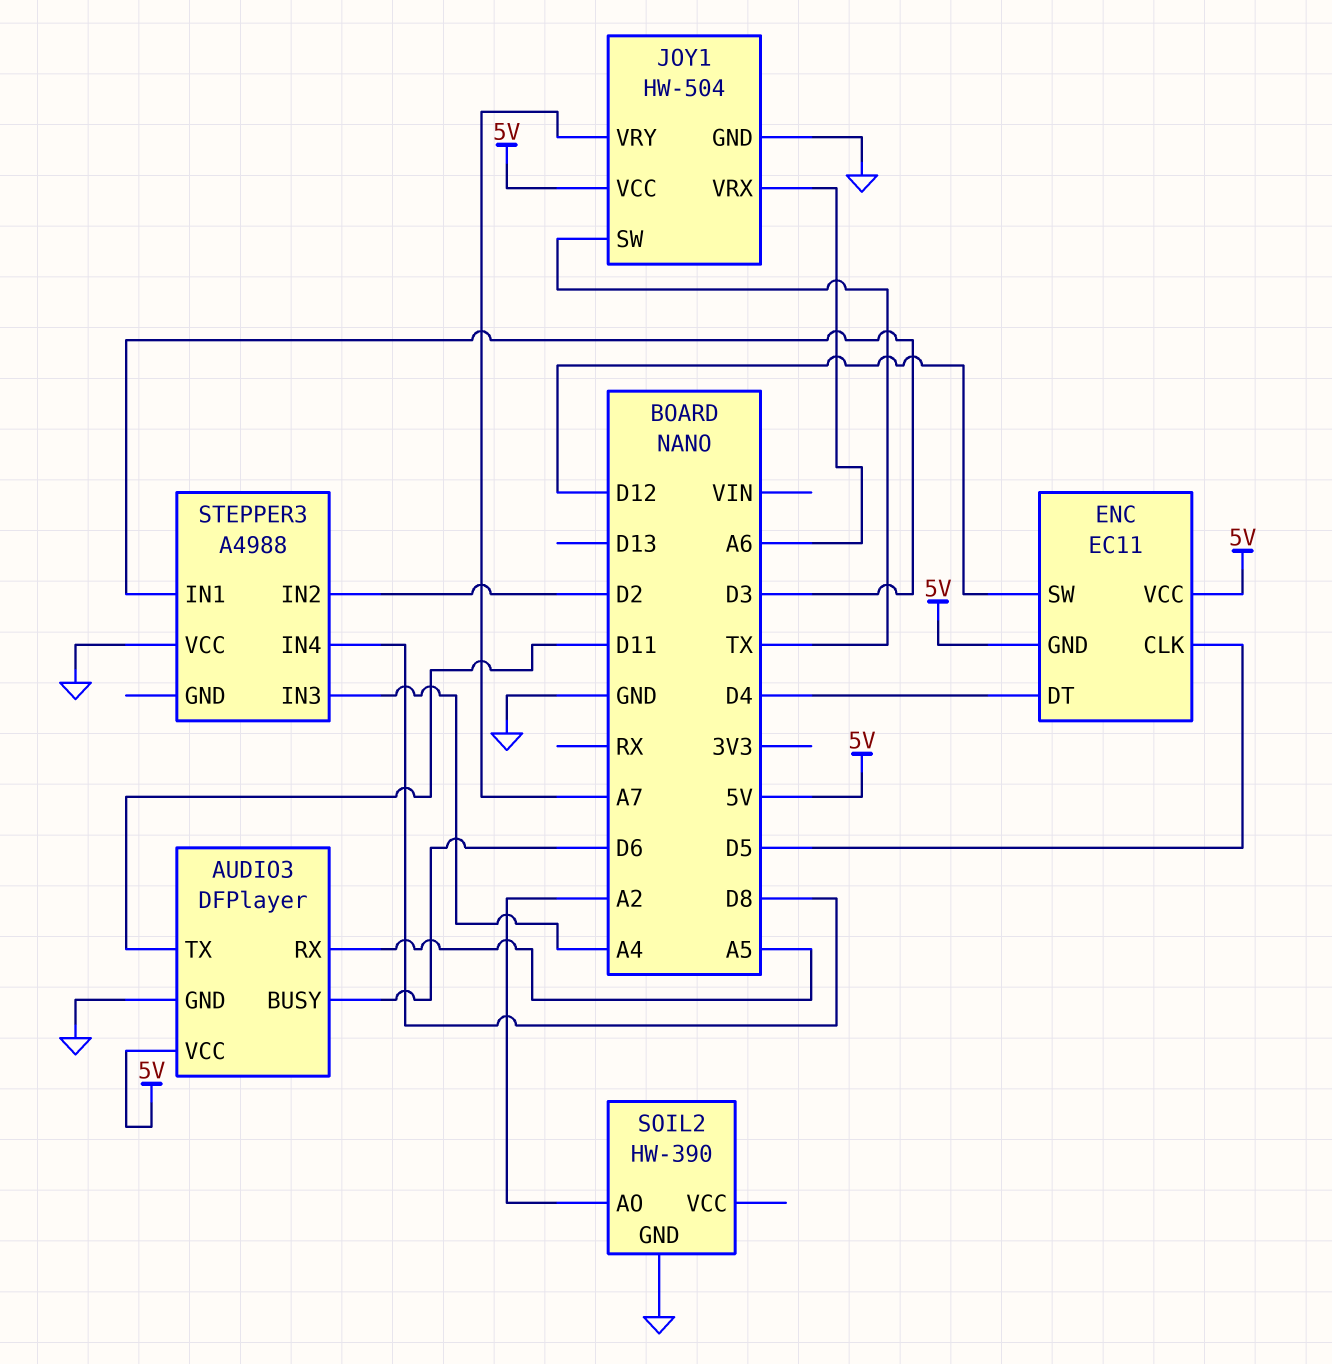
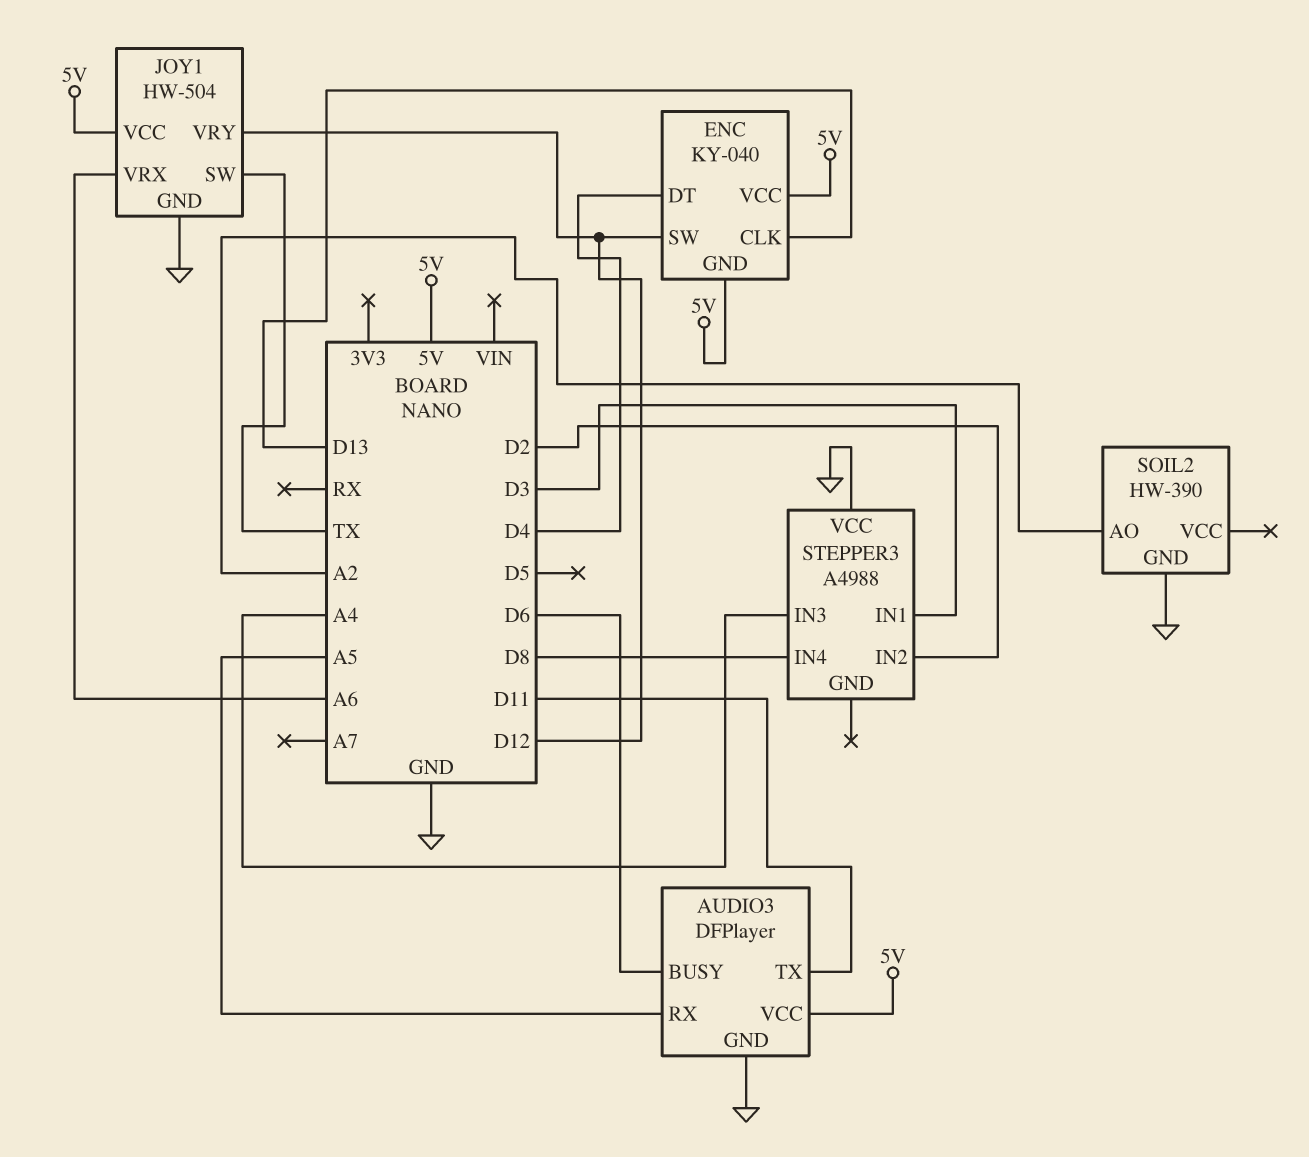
ENC: EC11 -> KY-040
ENC pin CLK: D5 -> D13
JOY1 pin VRY: A7 -> D12

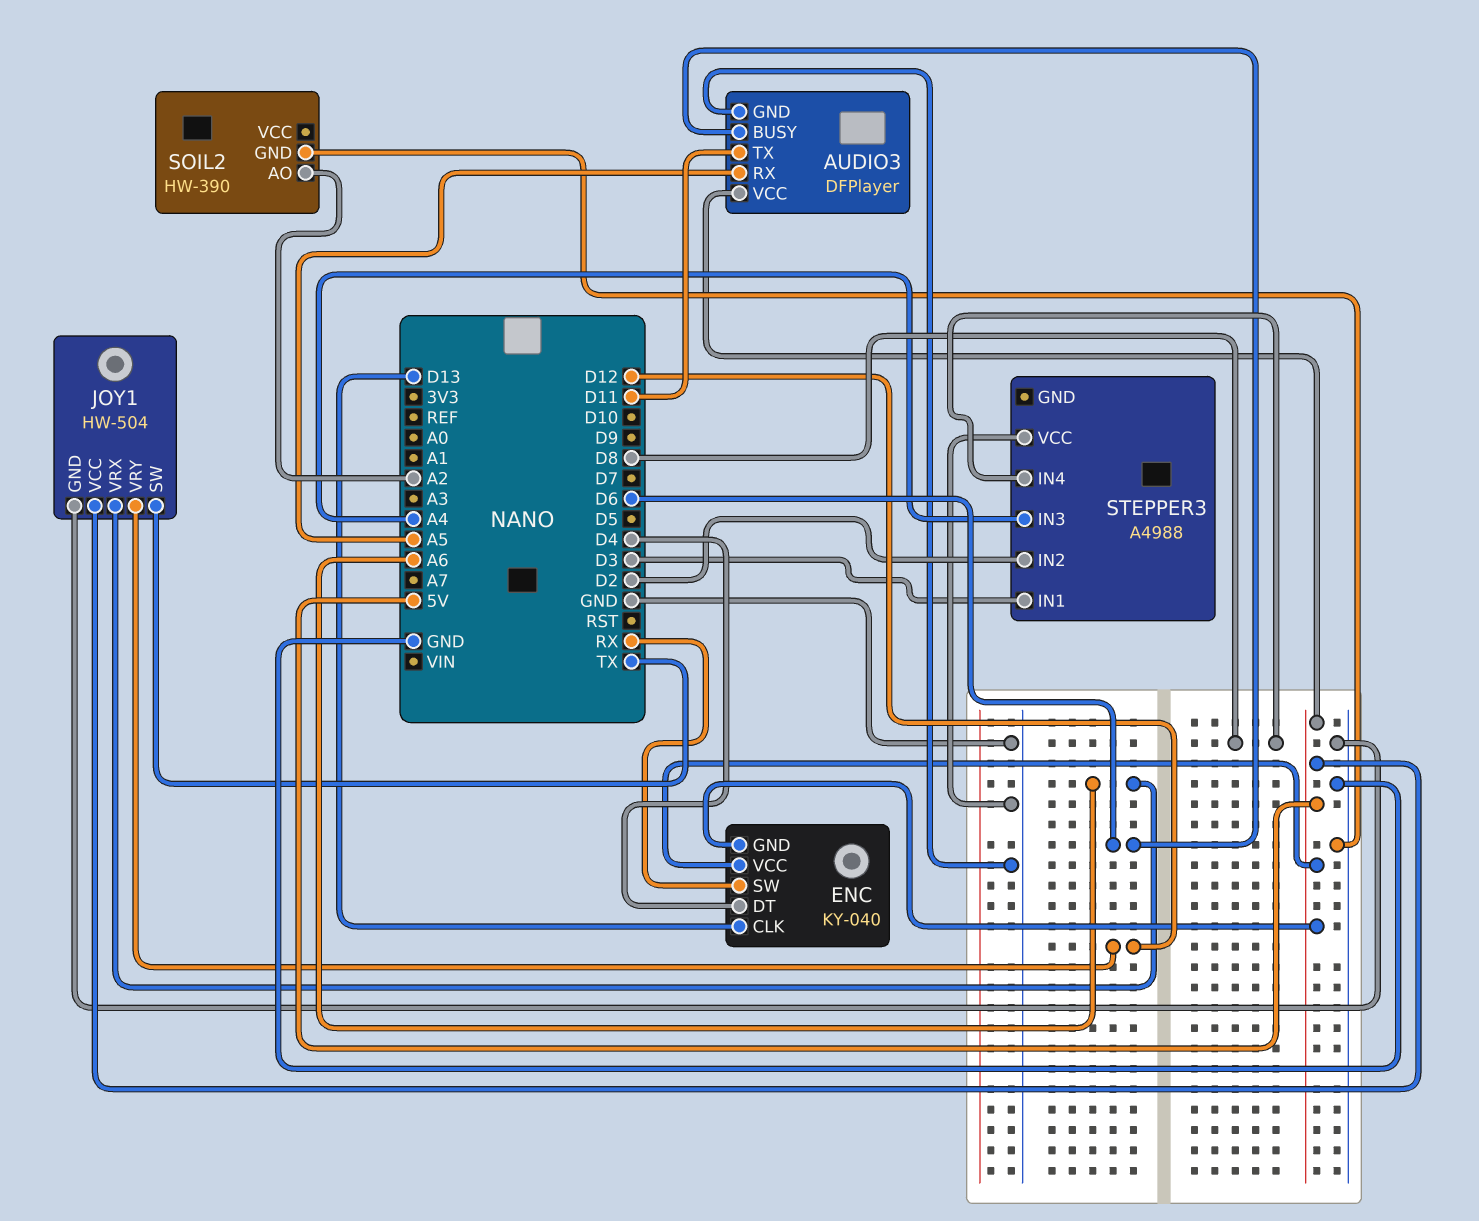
ENC pin SW: D12 -> RX

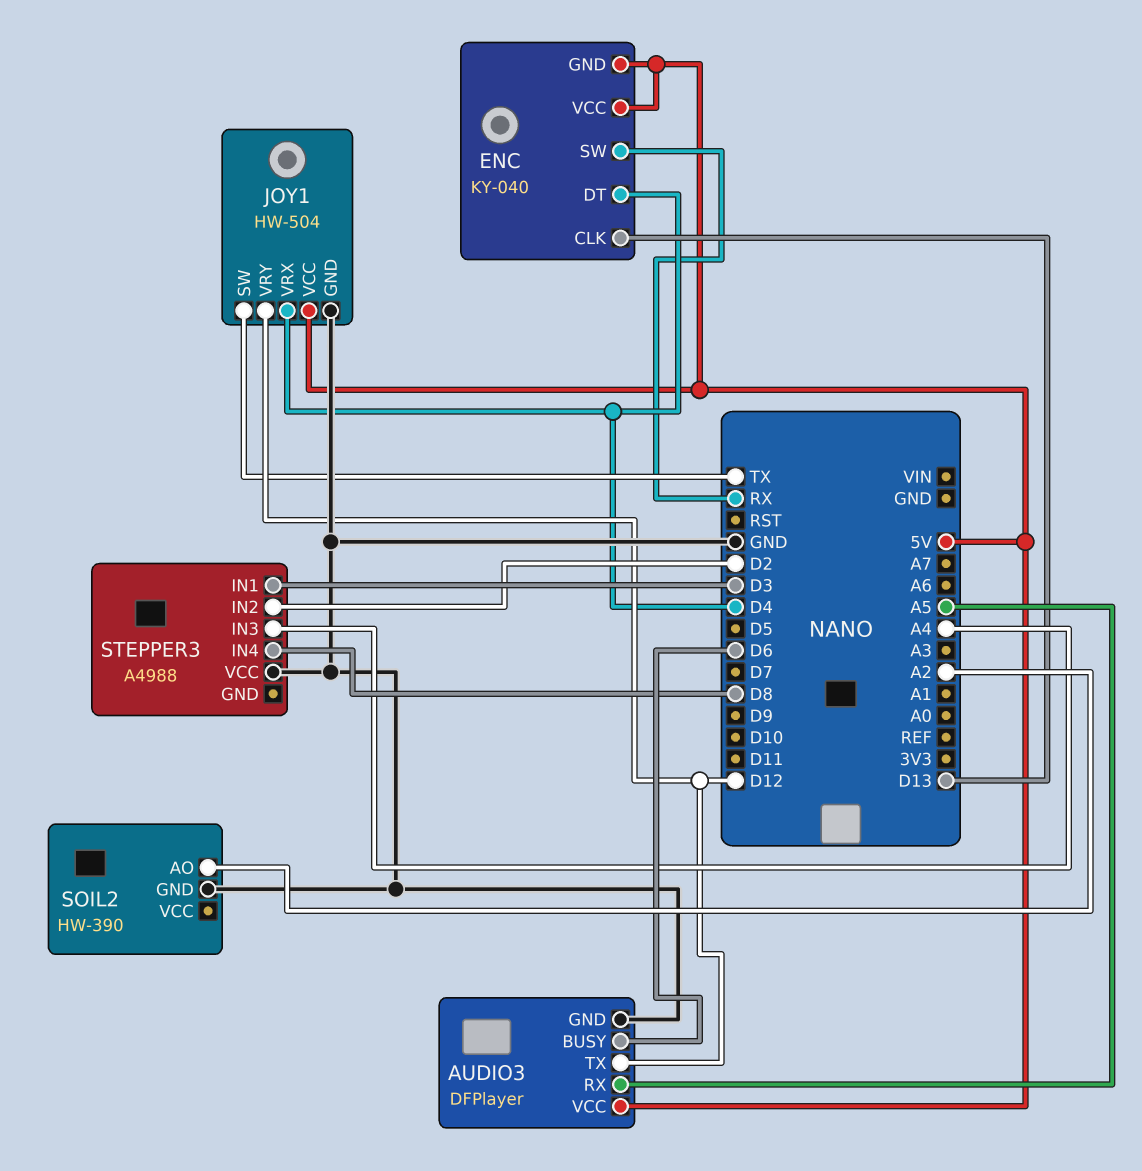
AUDIO3 pin TX: D11 -> D12
JOY1 pin VRX: A6 -> D4

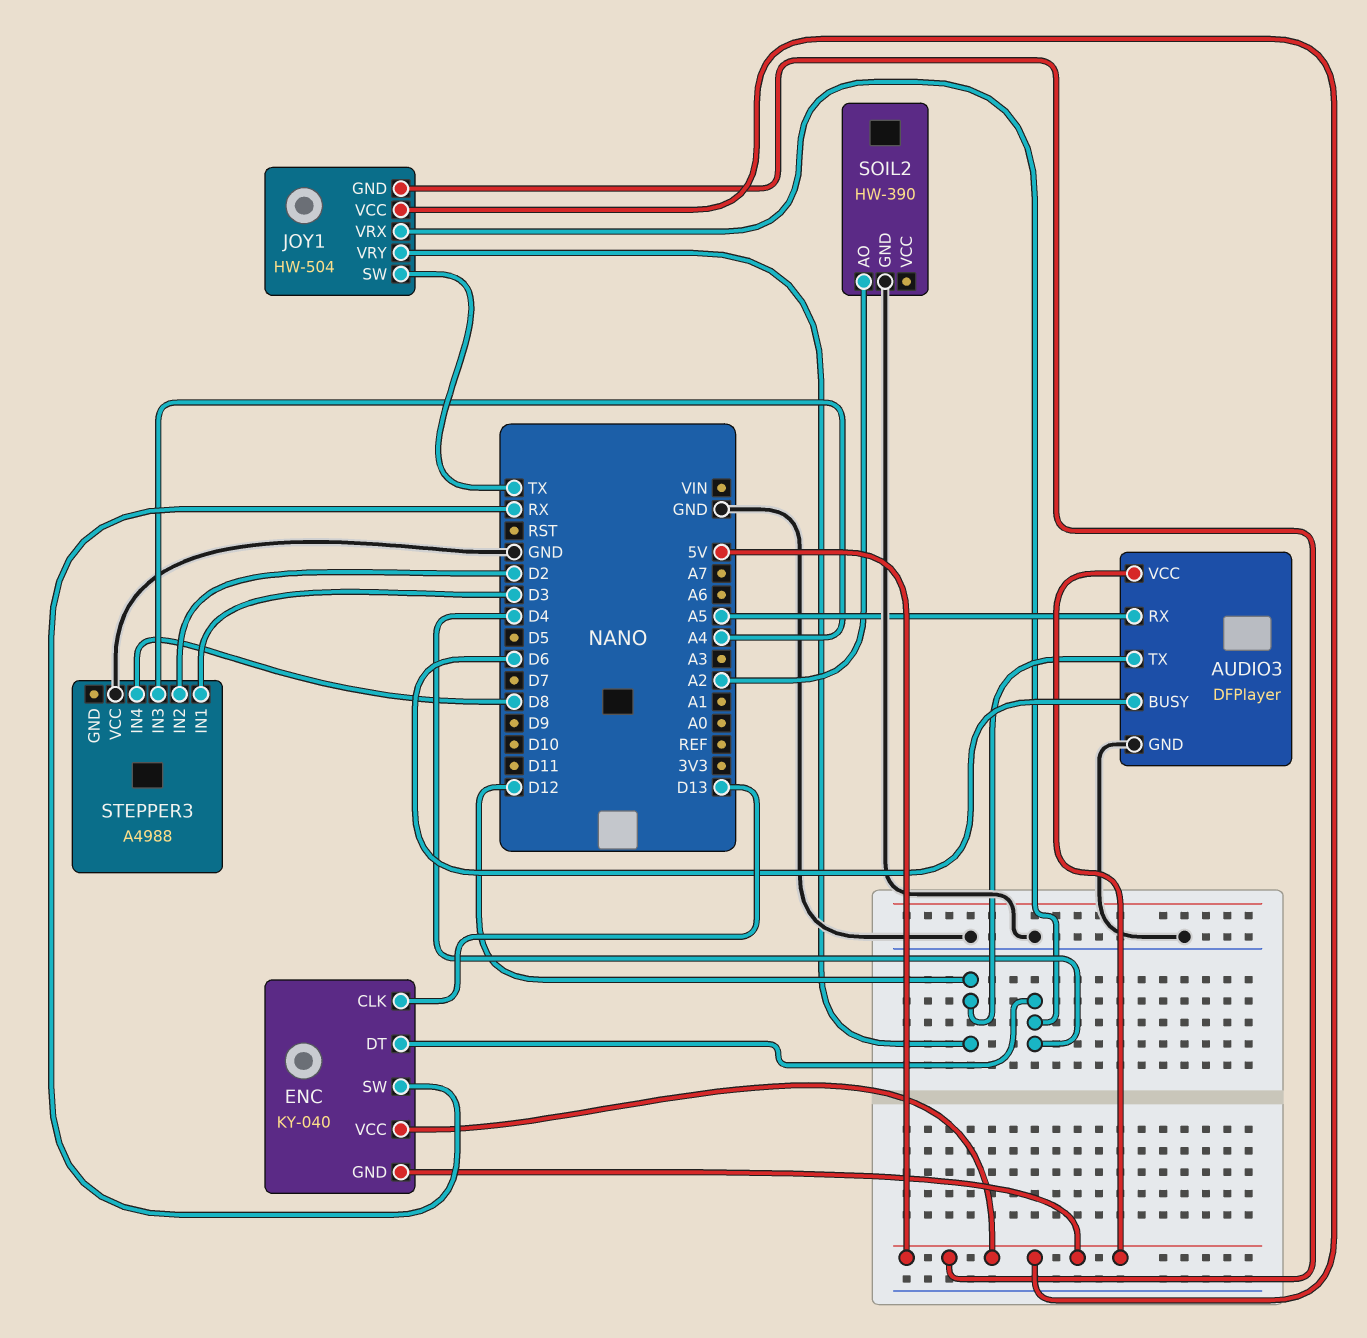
JOY1 pin GND: GND -> 5V

